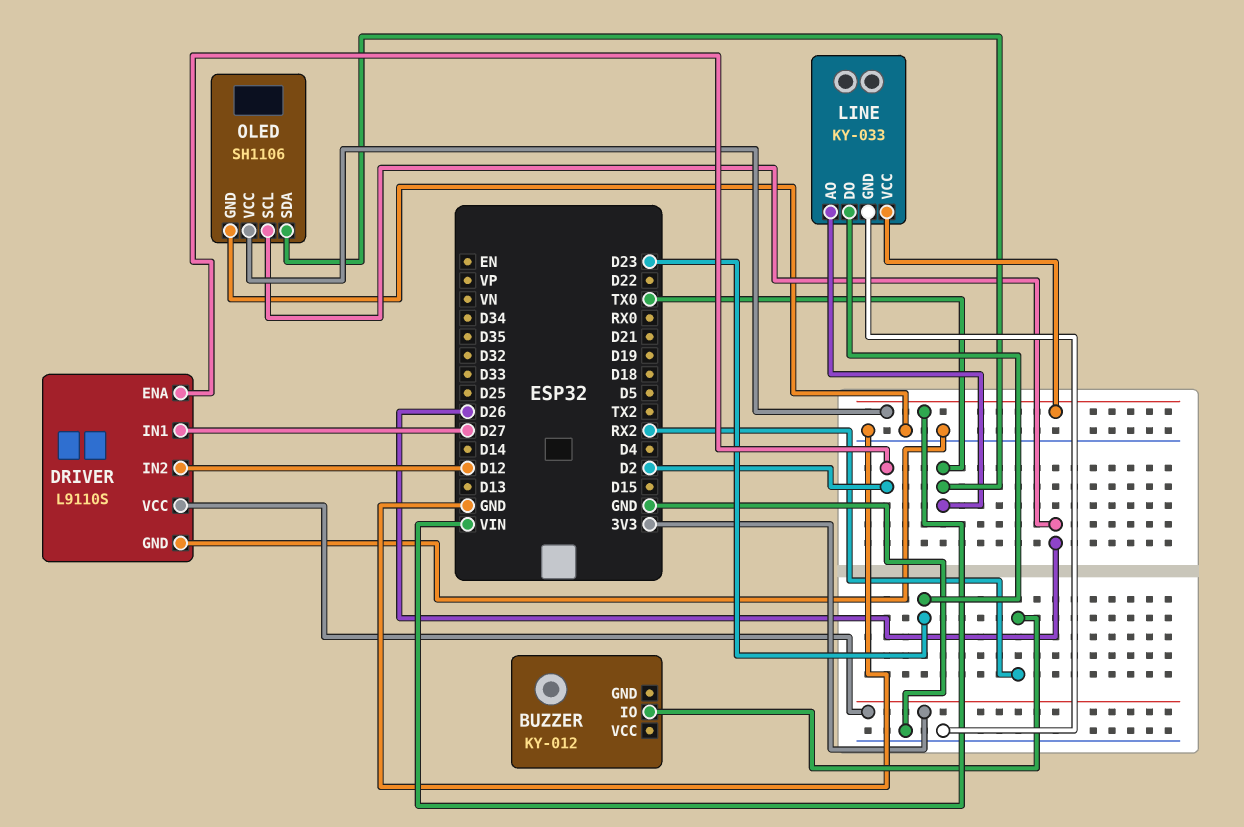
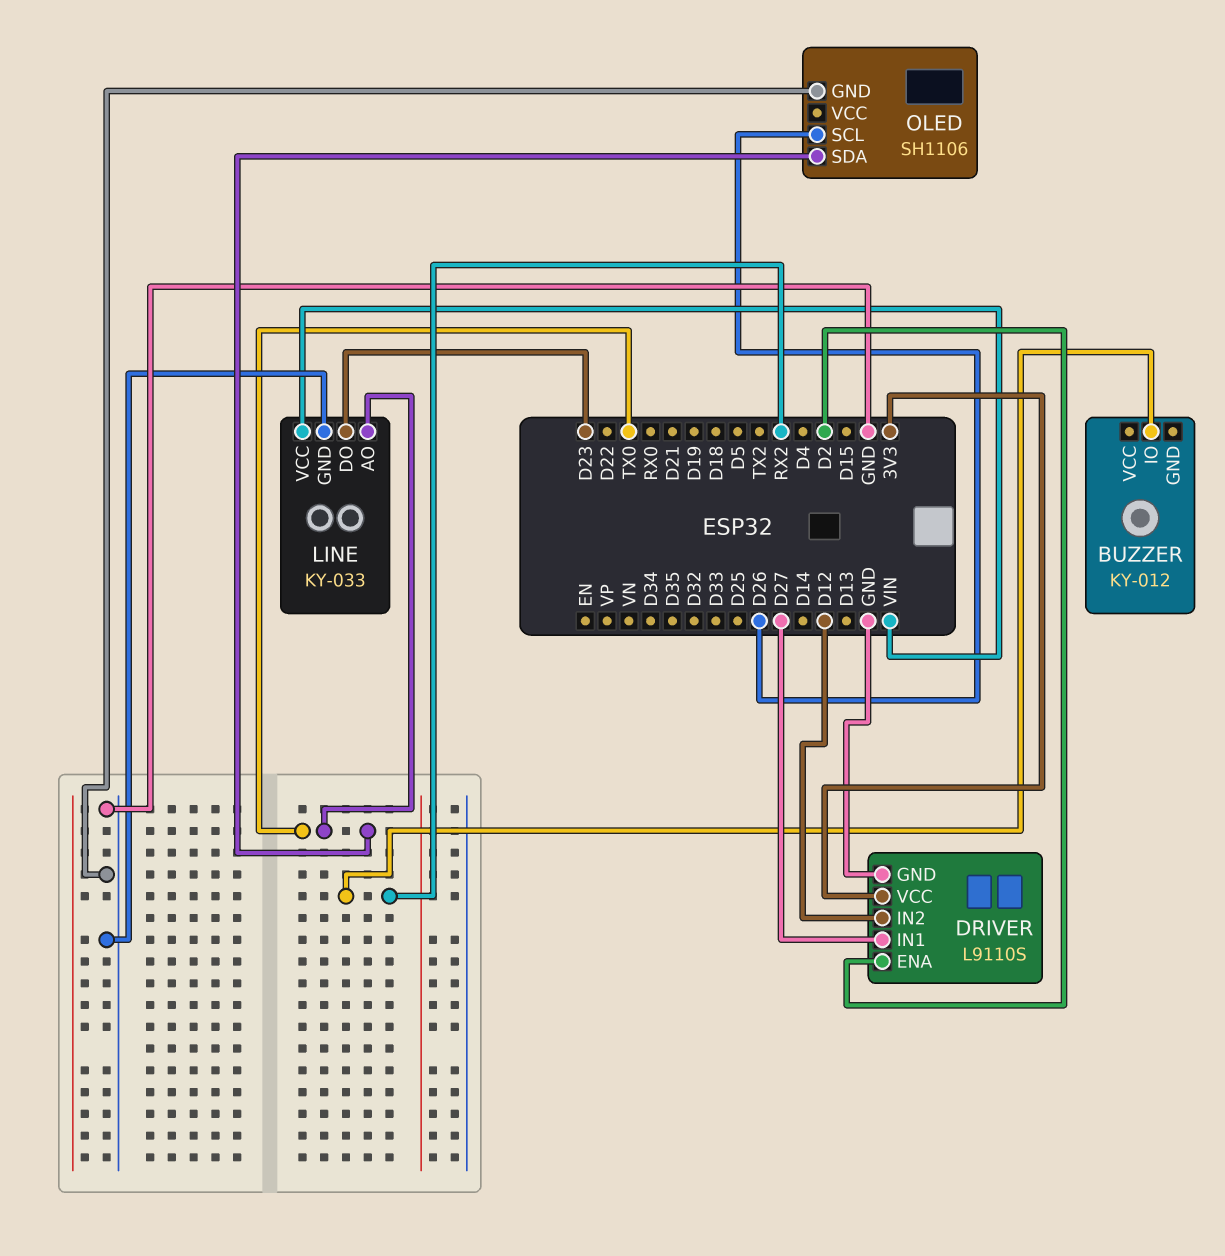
OLED pin VCC: VIN -> none

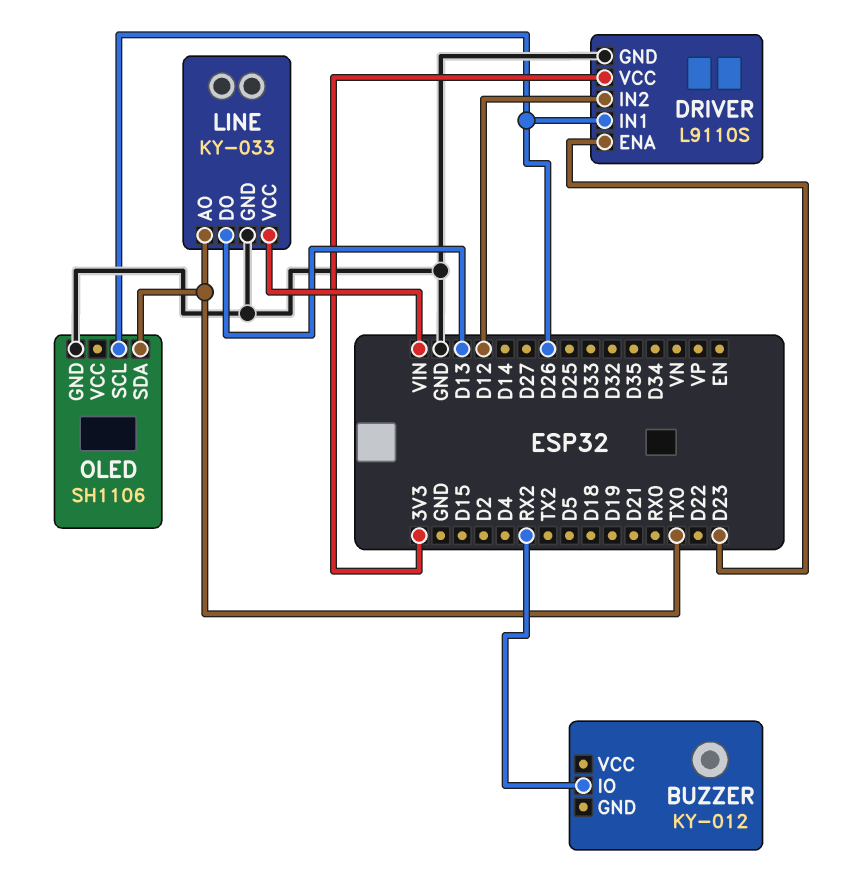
DRIVER pin ENA: D2 -> D23
DRIVER pin IN1: D27 -> D26
LINE pin DO: D23 -> D13

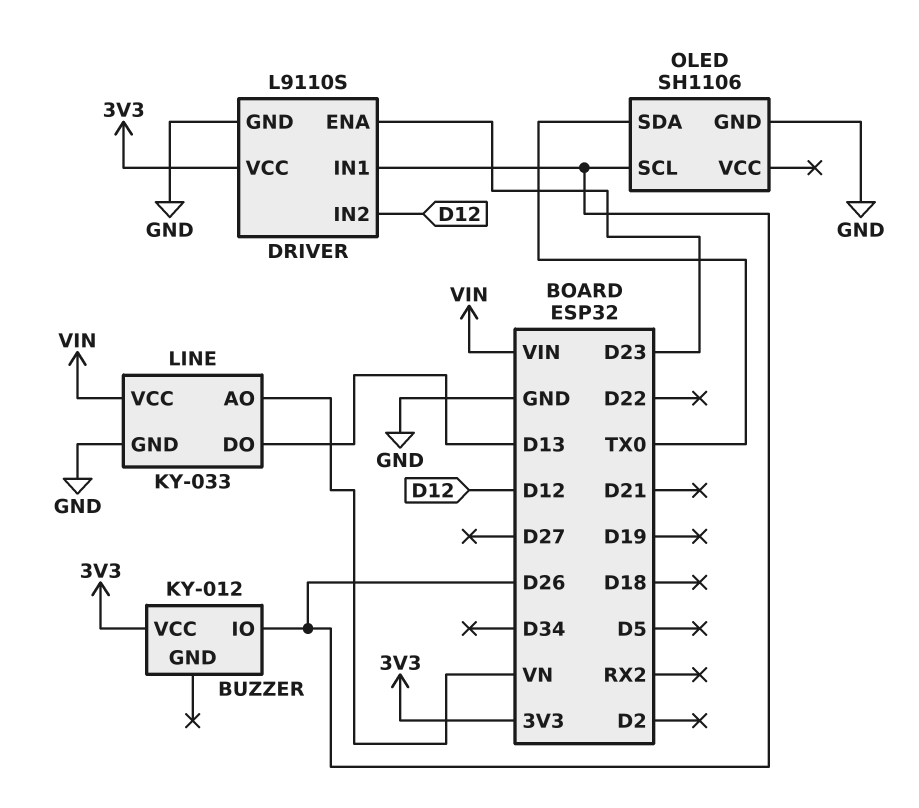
BUZZER pin IO: RX2 -> D26
BUZZER pin VCC: none -> 3V3
LINE pin AO: TX0 -> VN

